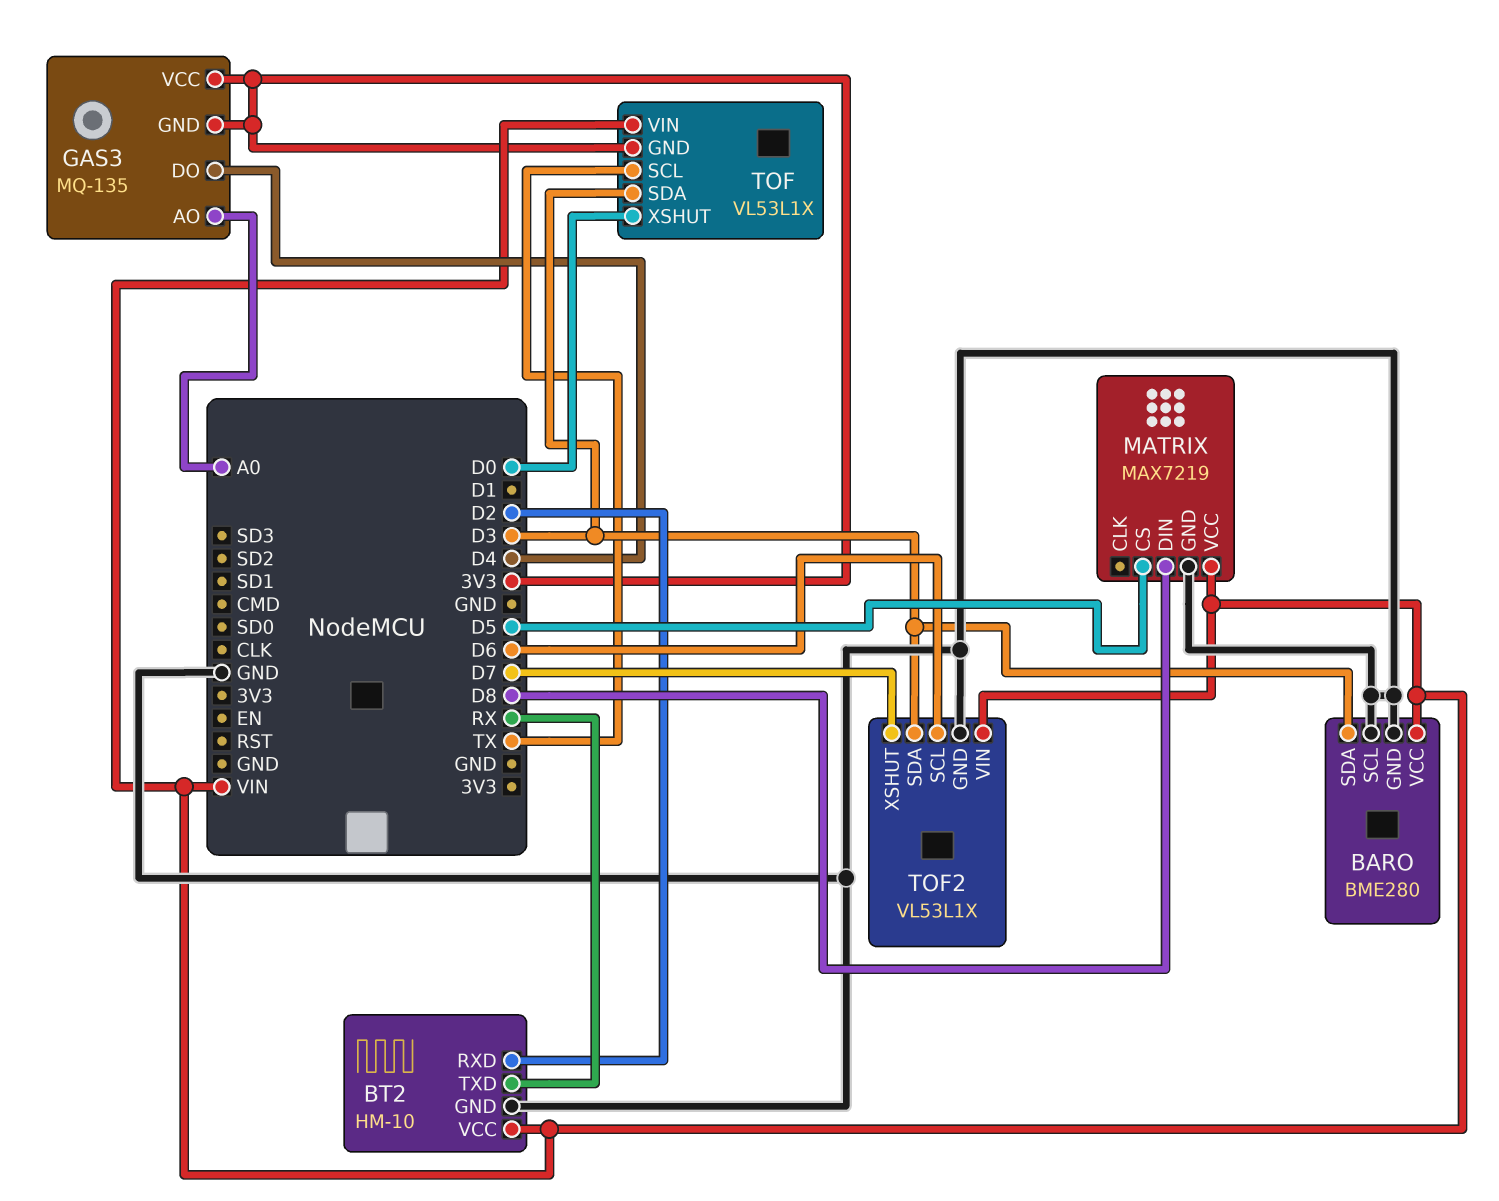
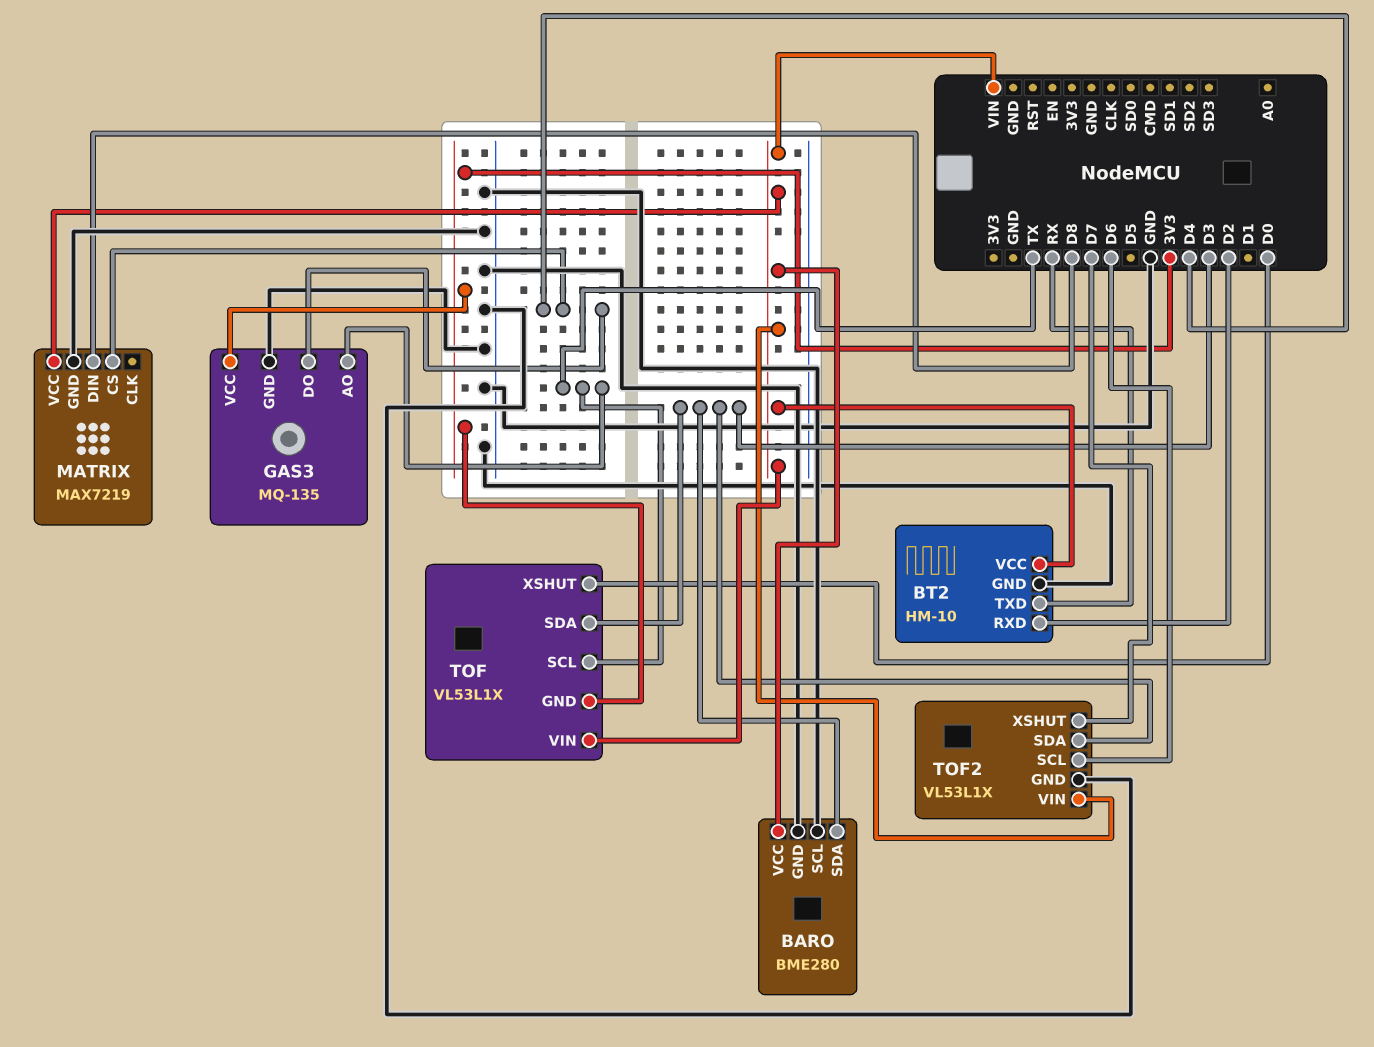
GAS3 pin AO: A0 -> TX
GAS3 pin GND: 3V3 -> GND
MATRIX pin CS: D5 -> D4

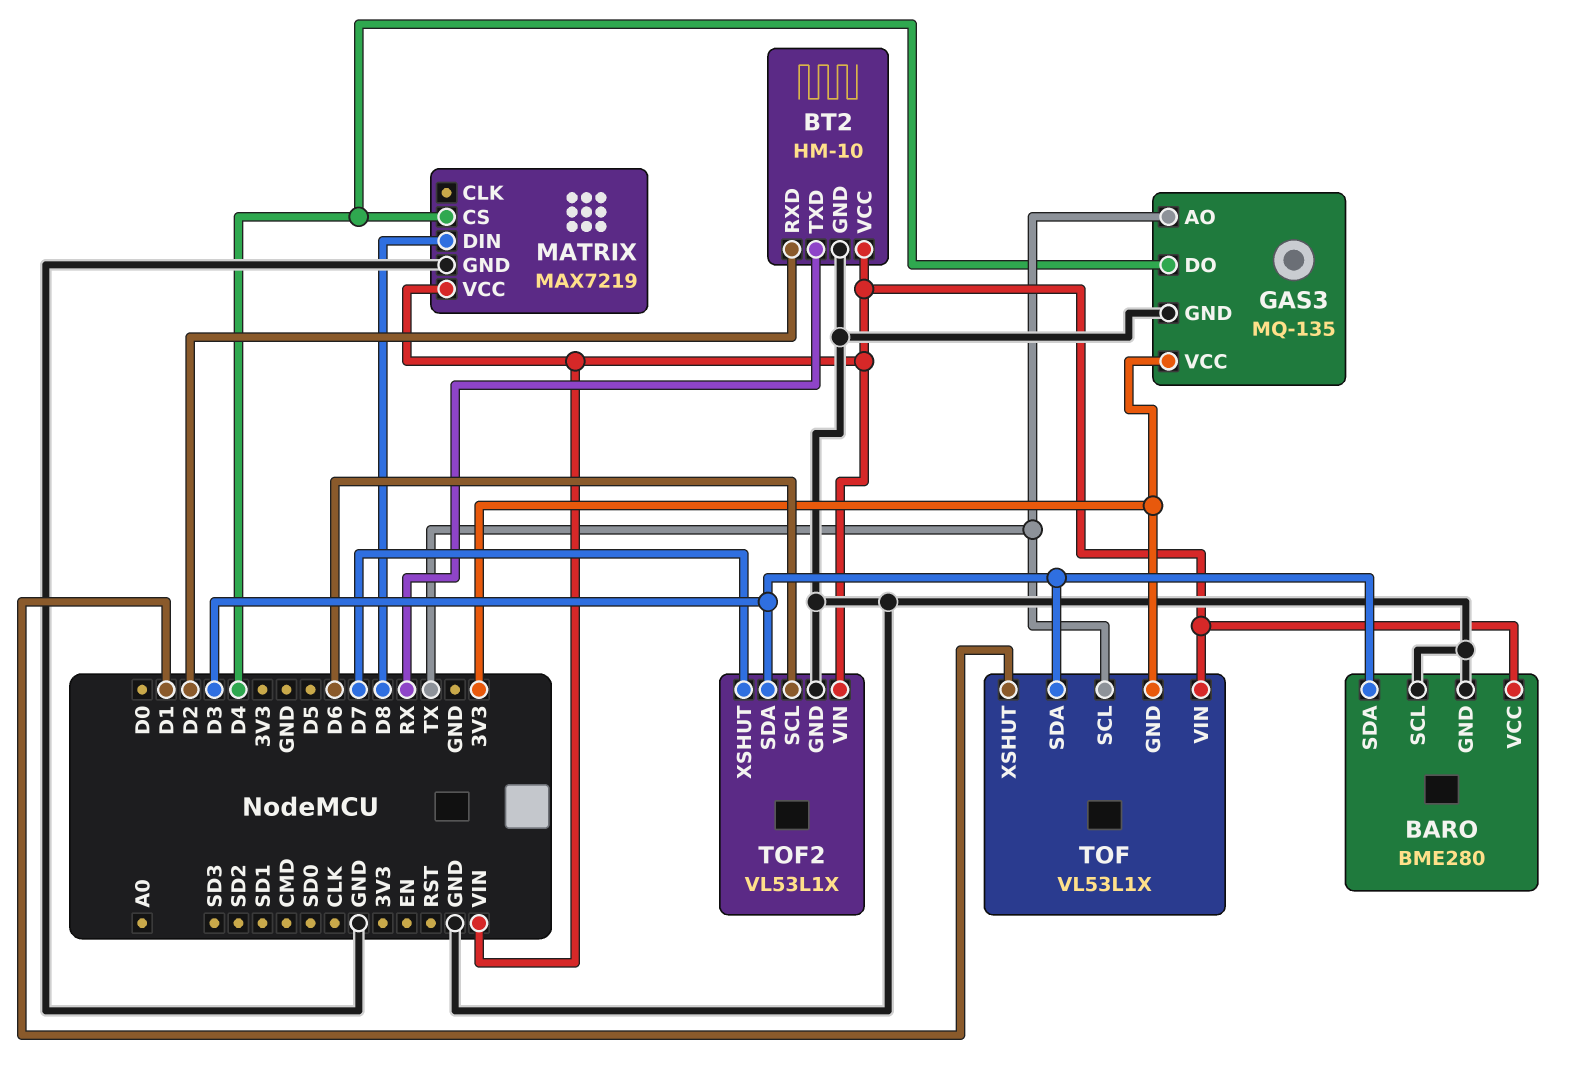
TOF pin XSHUT: D0 -> D1

